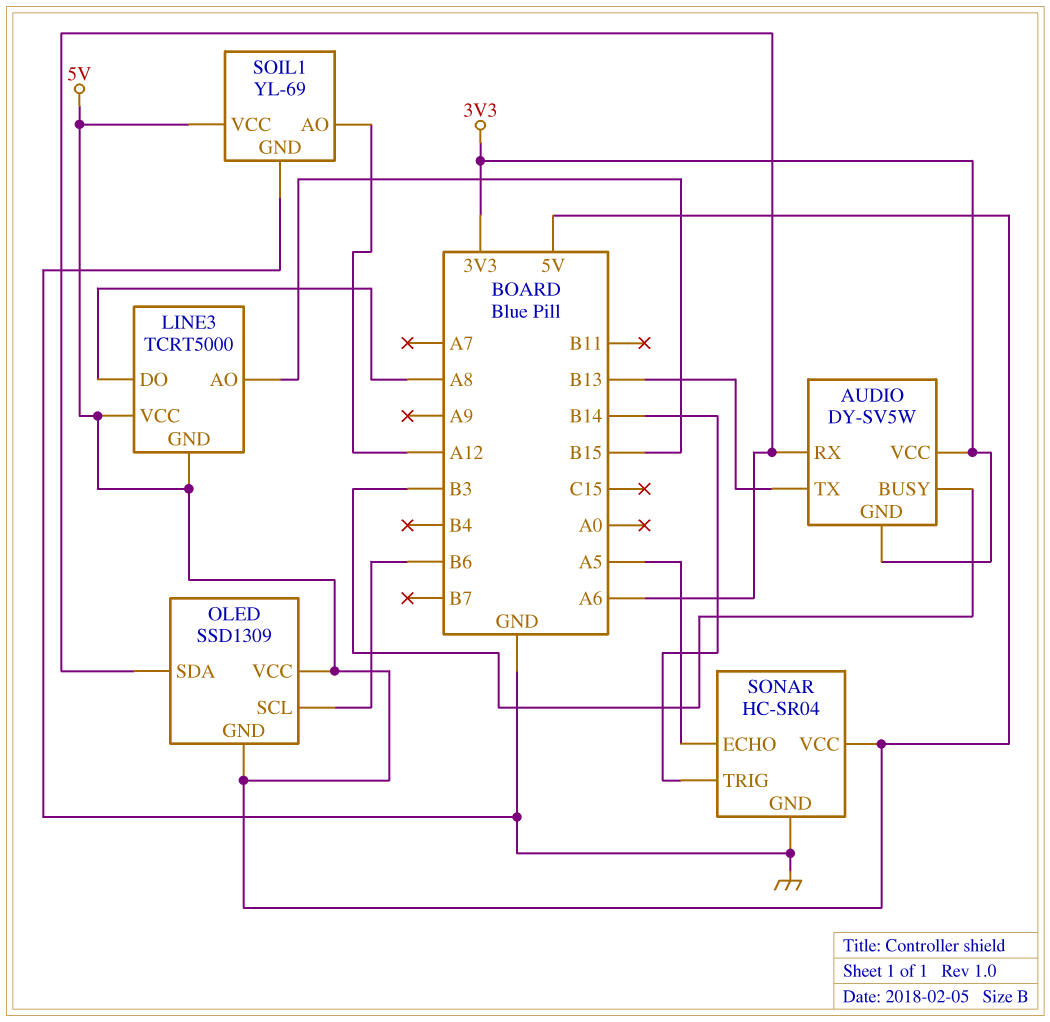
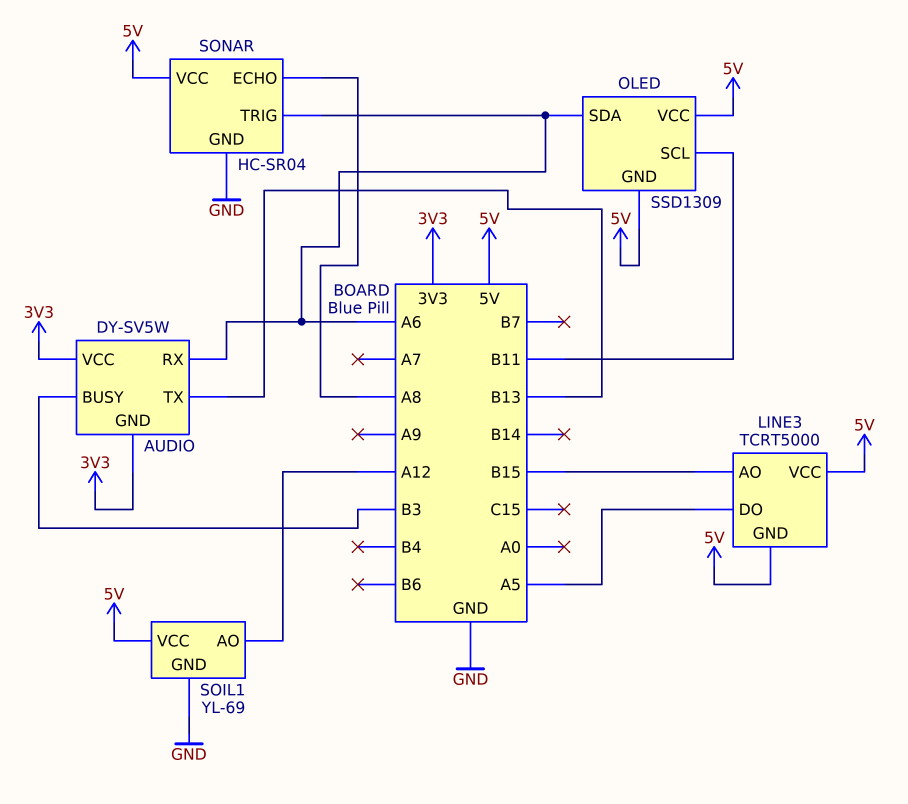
LINE3 pin DO: A8 -> A5
OLED pin SCL: B6 -> B11
SONAR pin ECHO: A5 -> A8
SONAR pin TRIG: B14 -> A6

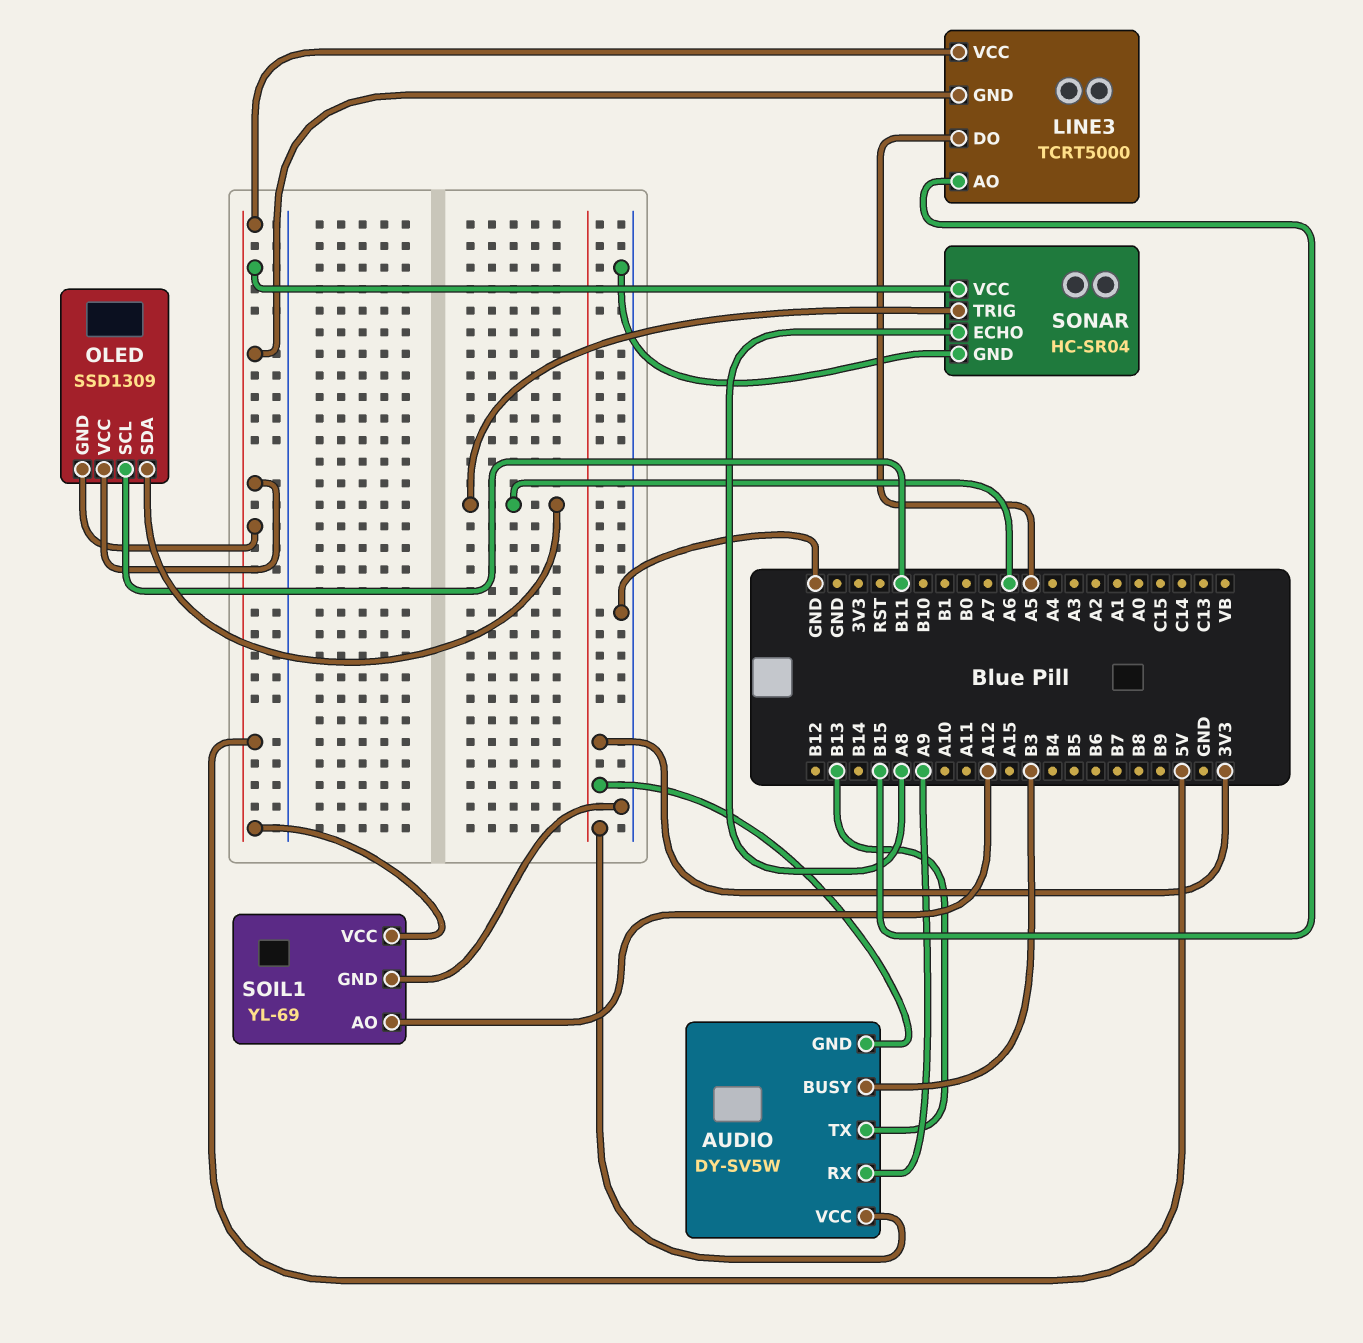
AUDIO pin RX: A6 -> A9

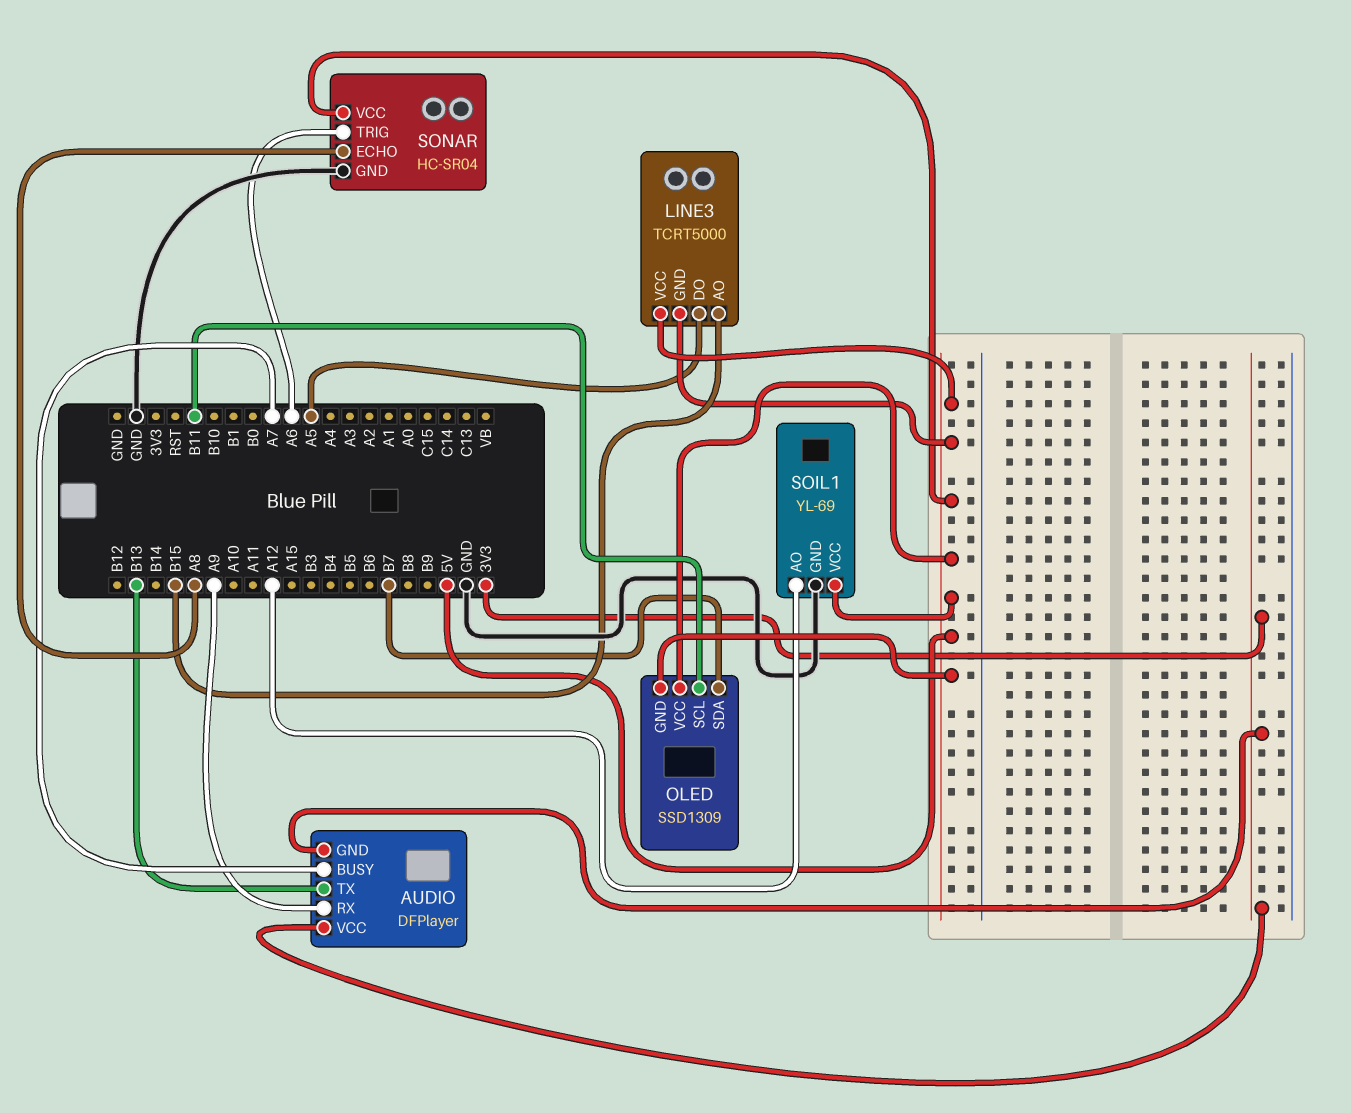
AUDIO: DY-SV5W -> DFPlayer
AUDIO pin BUSY: B3 -> A7
OLED pin SDA: A6 -> B7

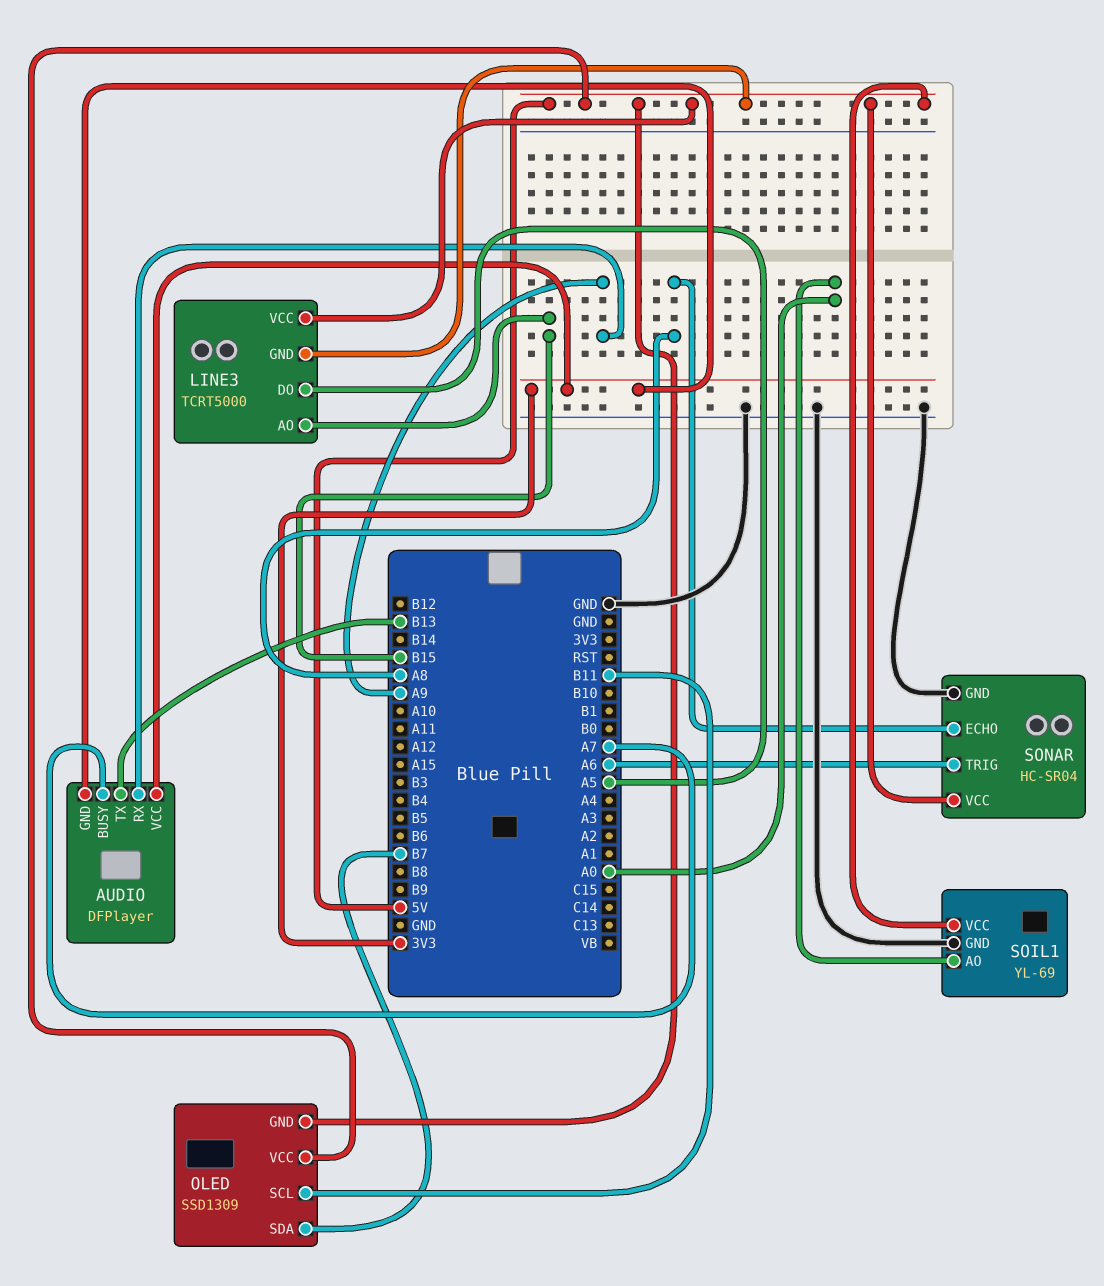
SOIL1 pin AO: A12 -> A0

